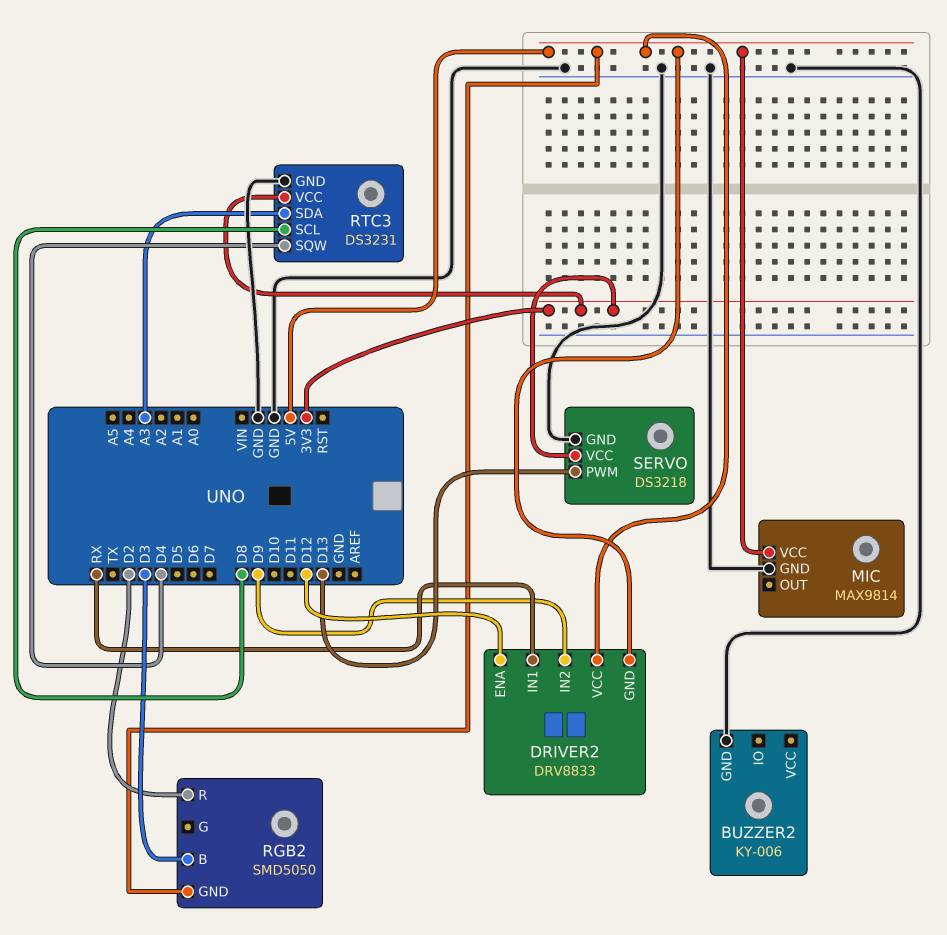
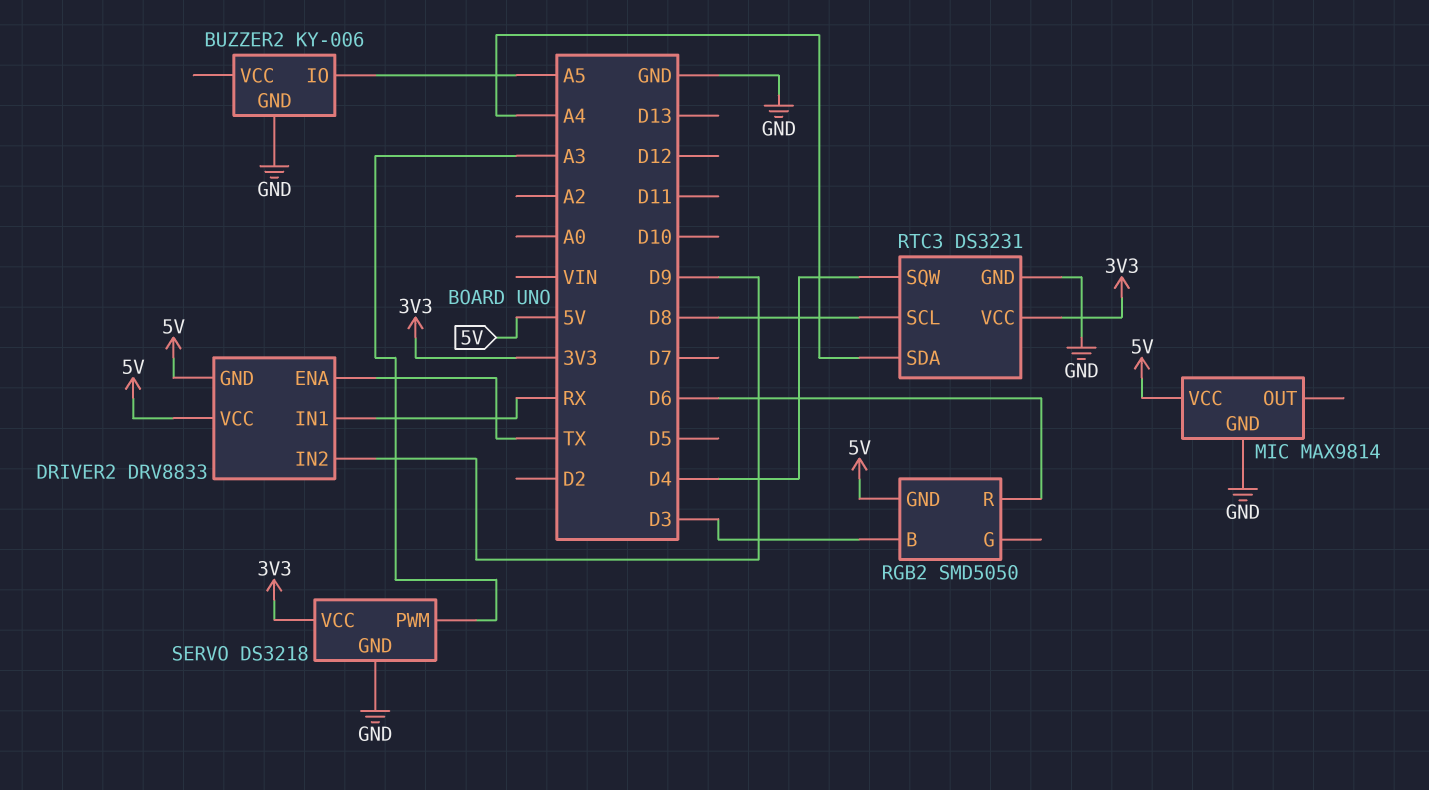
BUZZER2 pin IO: none -> A5
DRIVER2 pin ENA: D12 -> TX
RGB2 pin R: D2 -> D6
RTC3 pin SDA: A3 -> A4
SERVO pin PWM: D13 -> A3

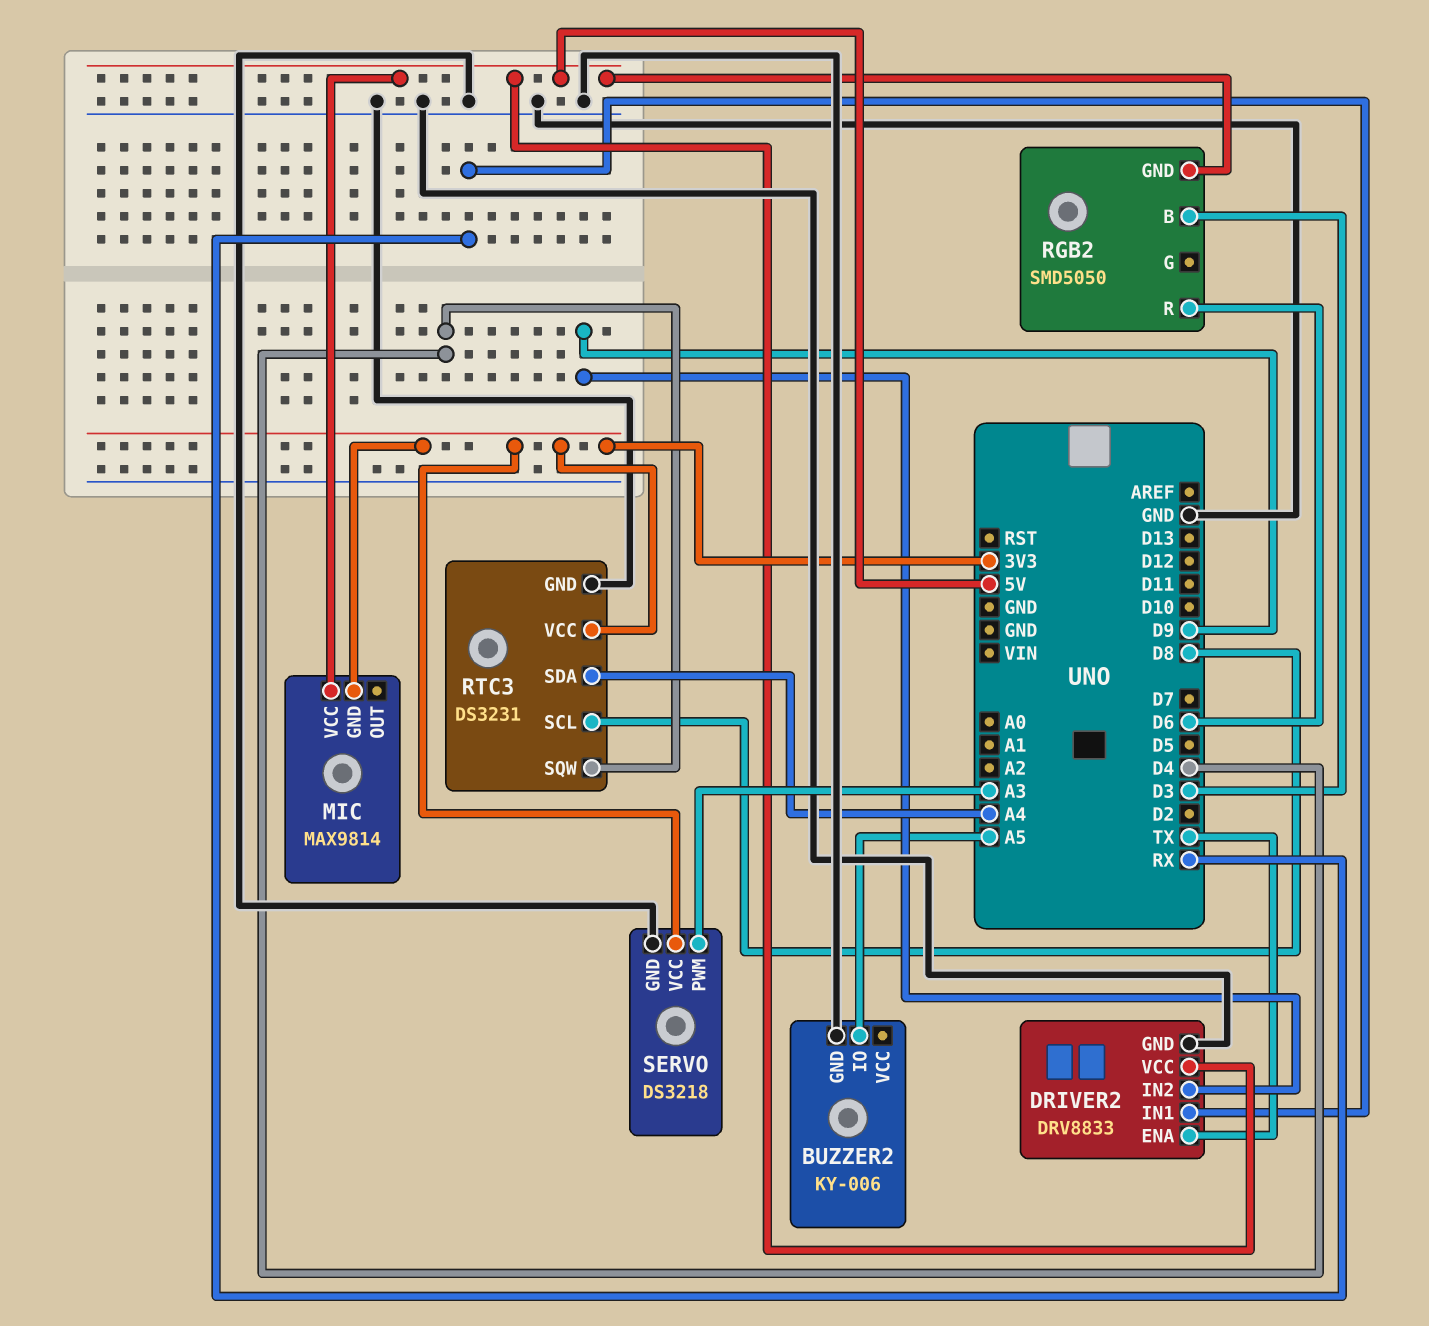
DRIVER2 pin GND: 5V -> GND
MIC pin GND: GND -> 3V3

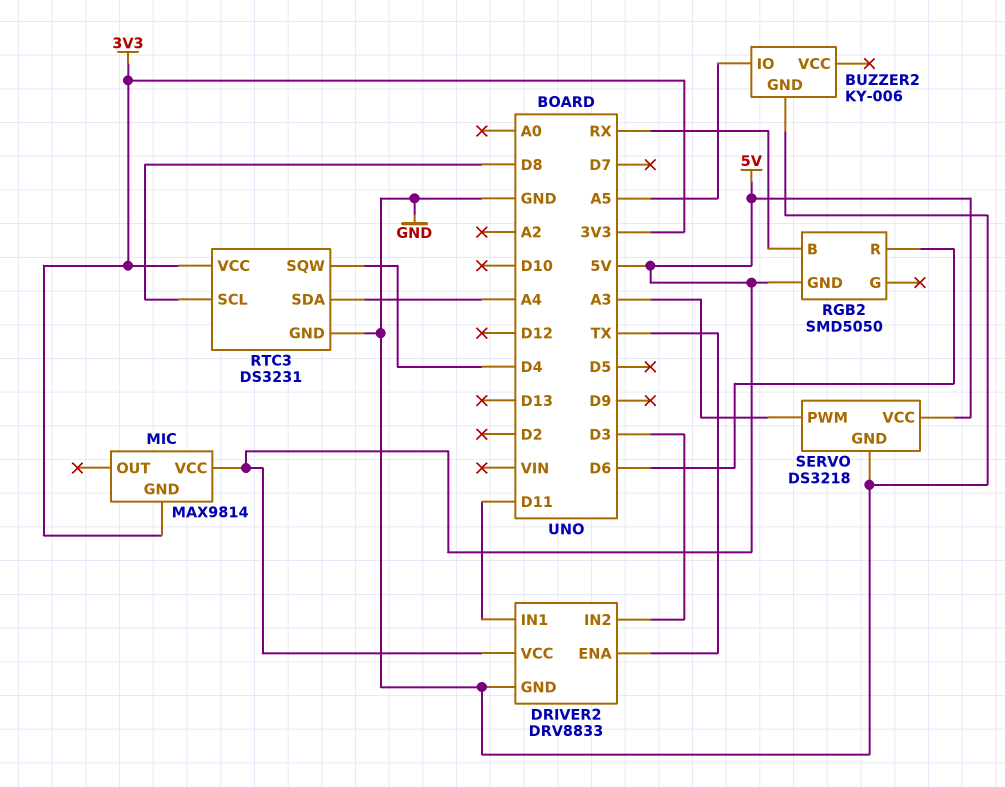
DRIVER2 pin IN1: RX -> D11
DRIVER2 pin IN2: D9 -> D3
RGB2 pin B: D3 -> RX
SERVO pin VCC: 3V3 -> 5V

